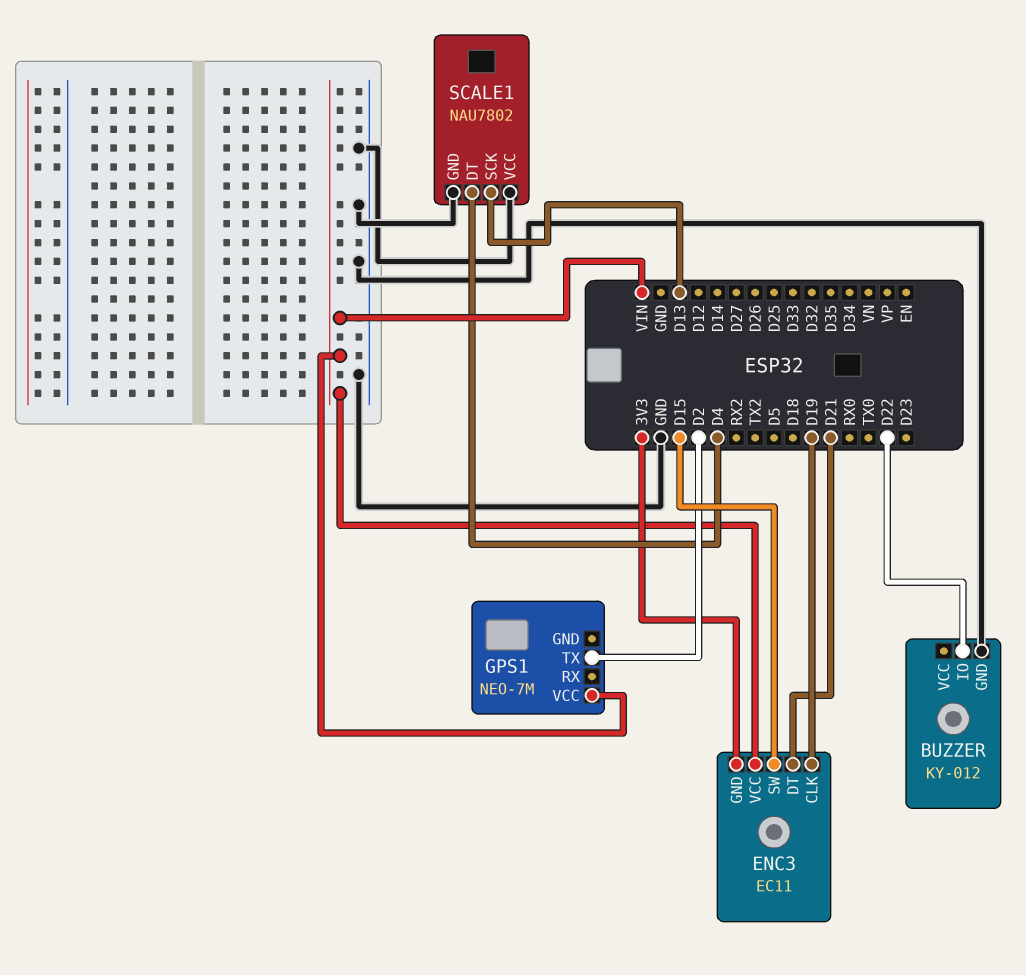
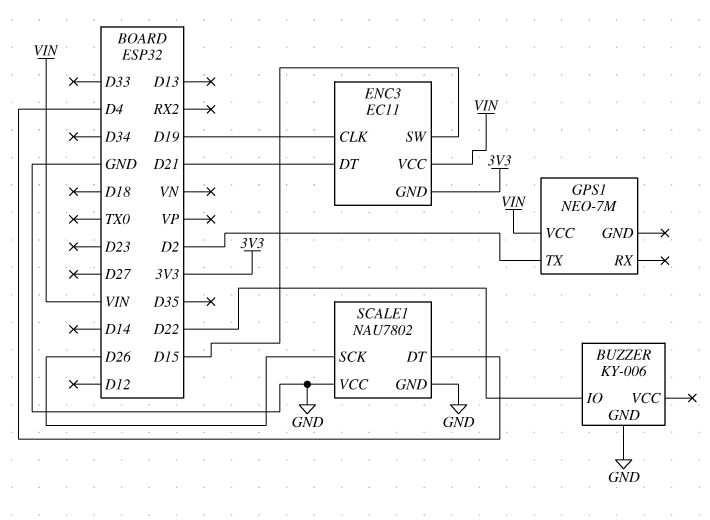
BUZZER: KY-012 -> KY-006
SCALE1 pin SCK: D13 -> D26

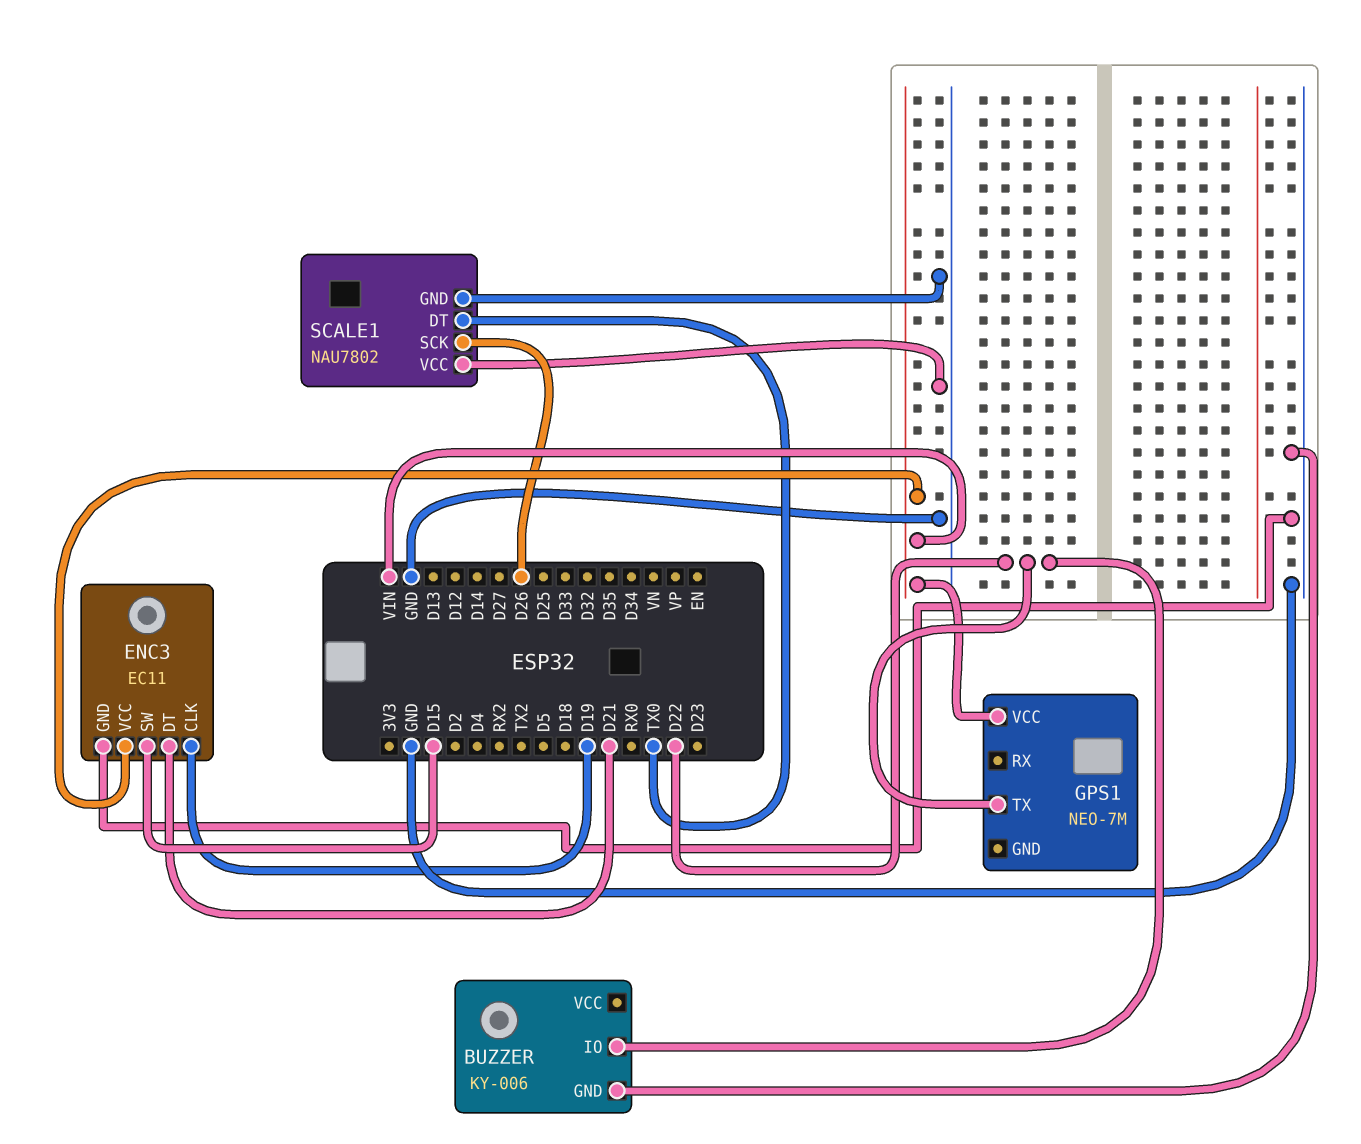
ENC3 pin GND: 3V3 -> GND
GPS1 pin TX: D2 -> D22
SCALE1 pin DT: D4 -> TX0

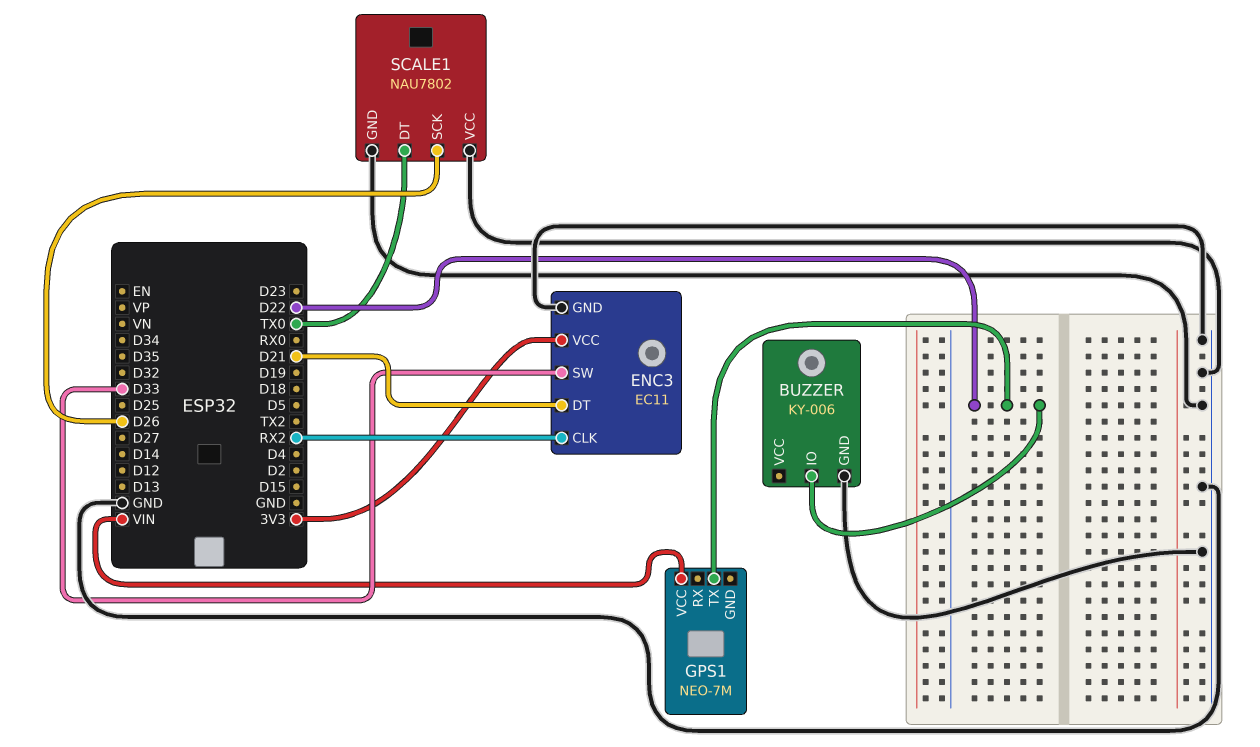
ENC3 pin CLK: D19 -> RX2
ENC3 pin SW: D15 -> D33
ENC3 pin VCC: VIN -> 3V3

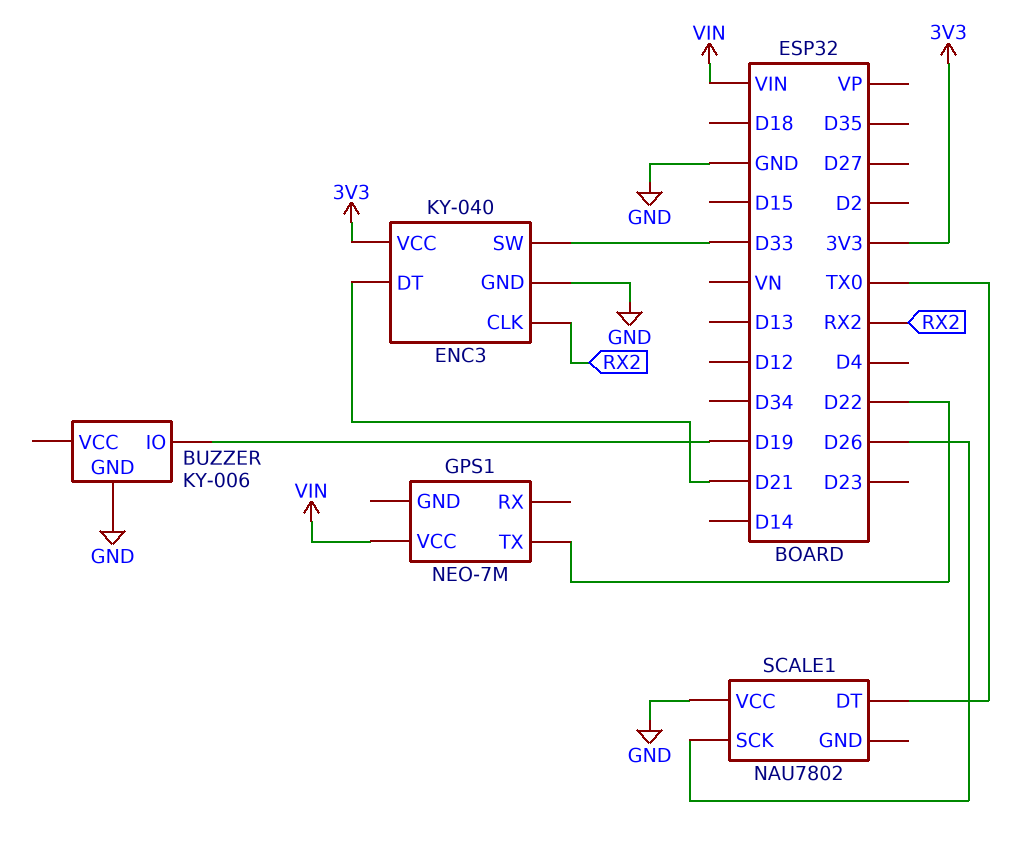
BUZZER pin IO: D22 -> D19
ENC3: EC11 -> KY-040
SCALE1 pin GND: GND -> none

